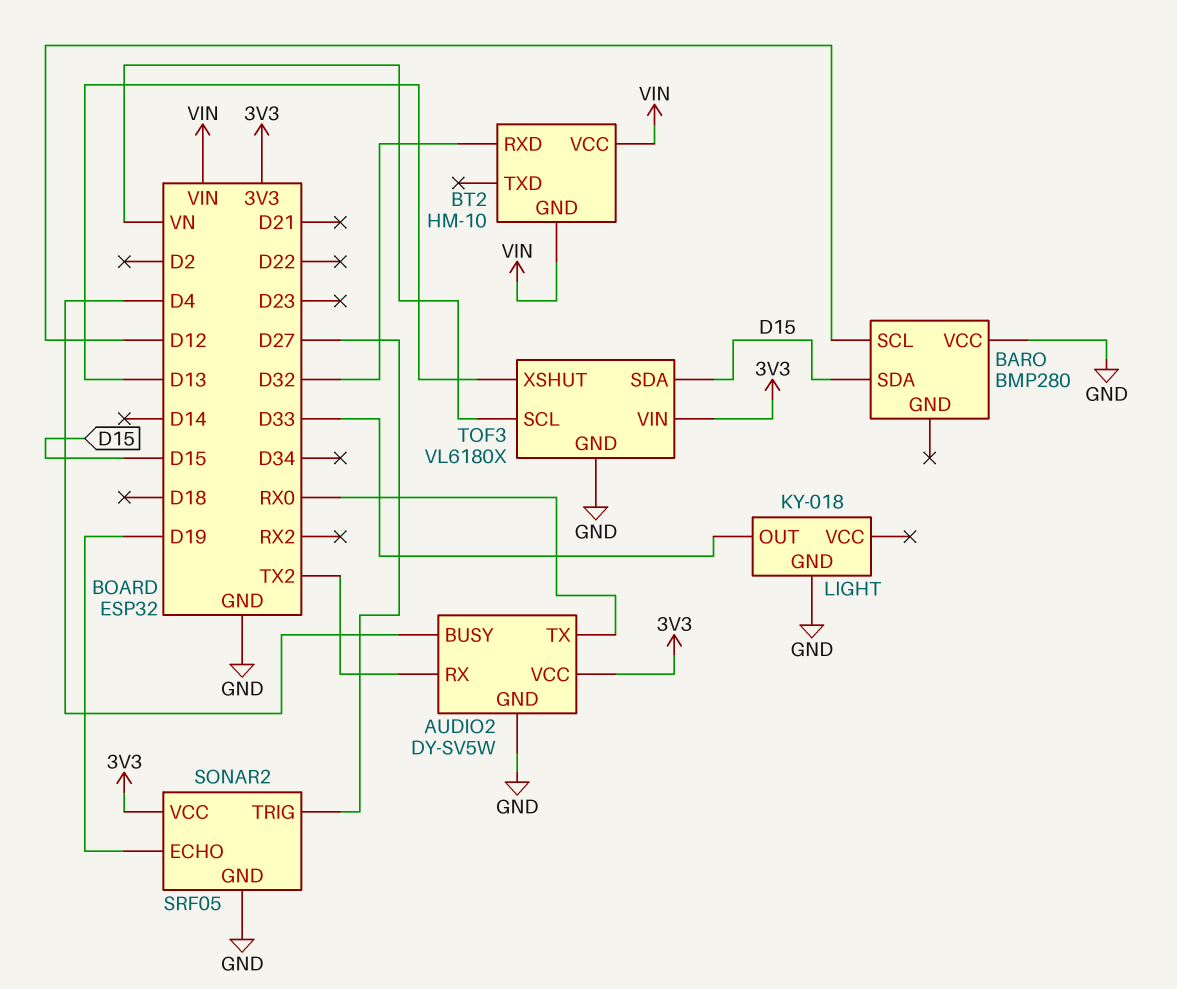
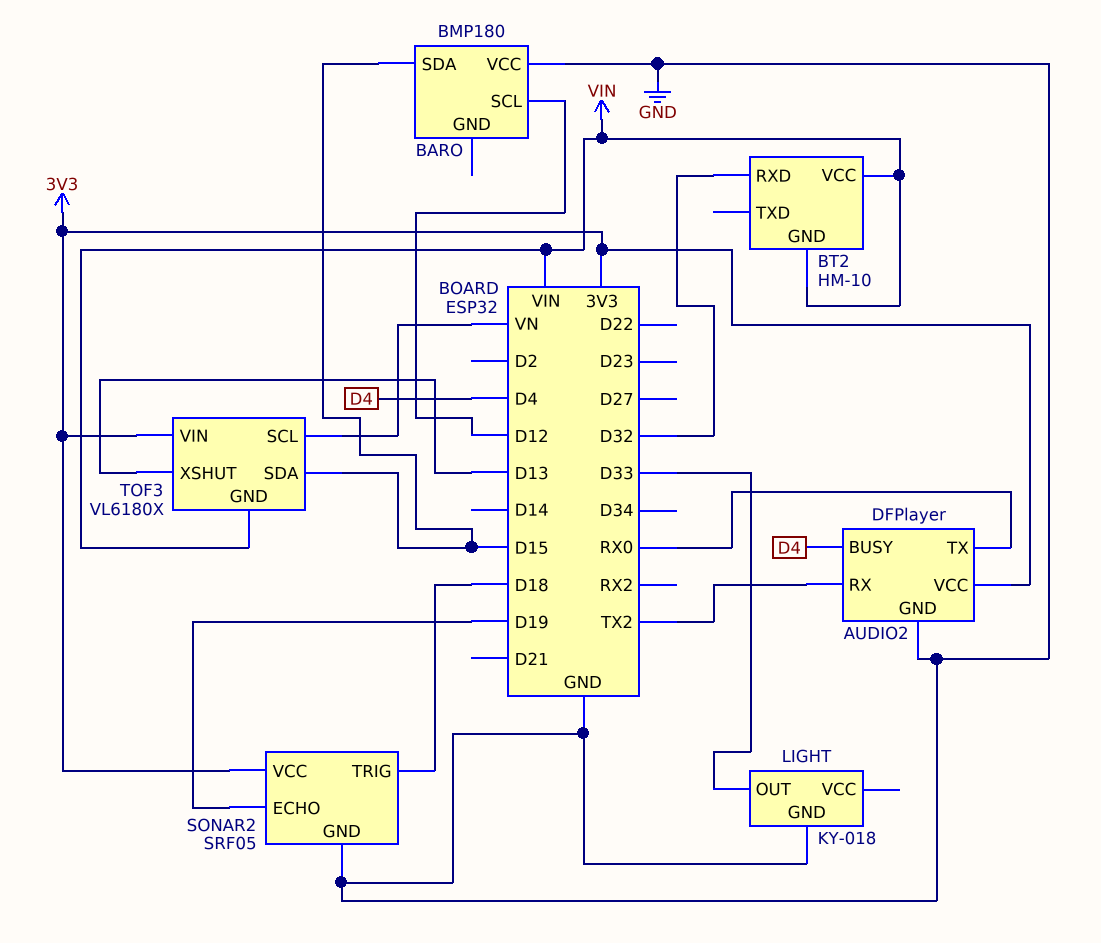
AUDIO2: DY-SV5W -> DFPlayer
BARO: BMP280 -> BMP180
SONAR2 pin TRIG: D27 -> D18
TOF3 pin GND: GND -> VIN

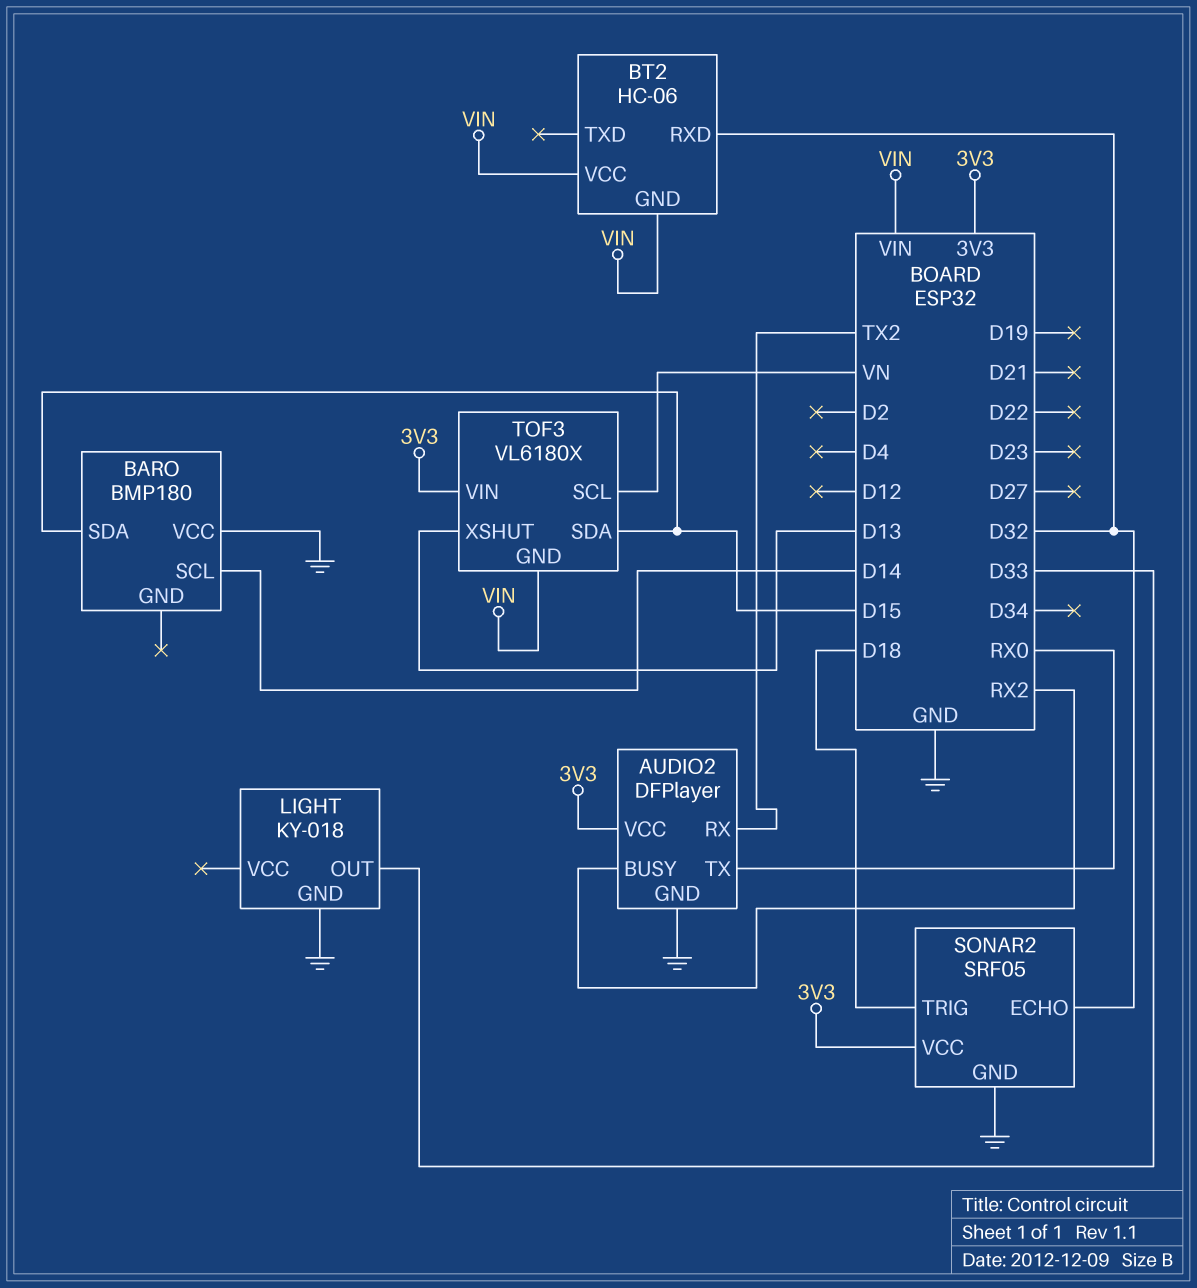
AUDIO2 pin BUSY: D4 -> RX2
BARO pin SCL: D12 -> D14
BT2: HM-10 -> HC-06
SONAR2 pin ECHO: D19 -> D32

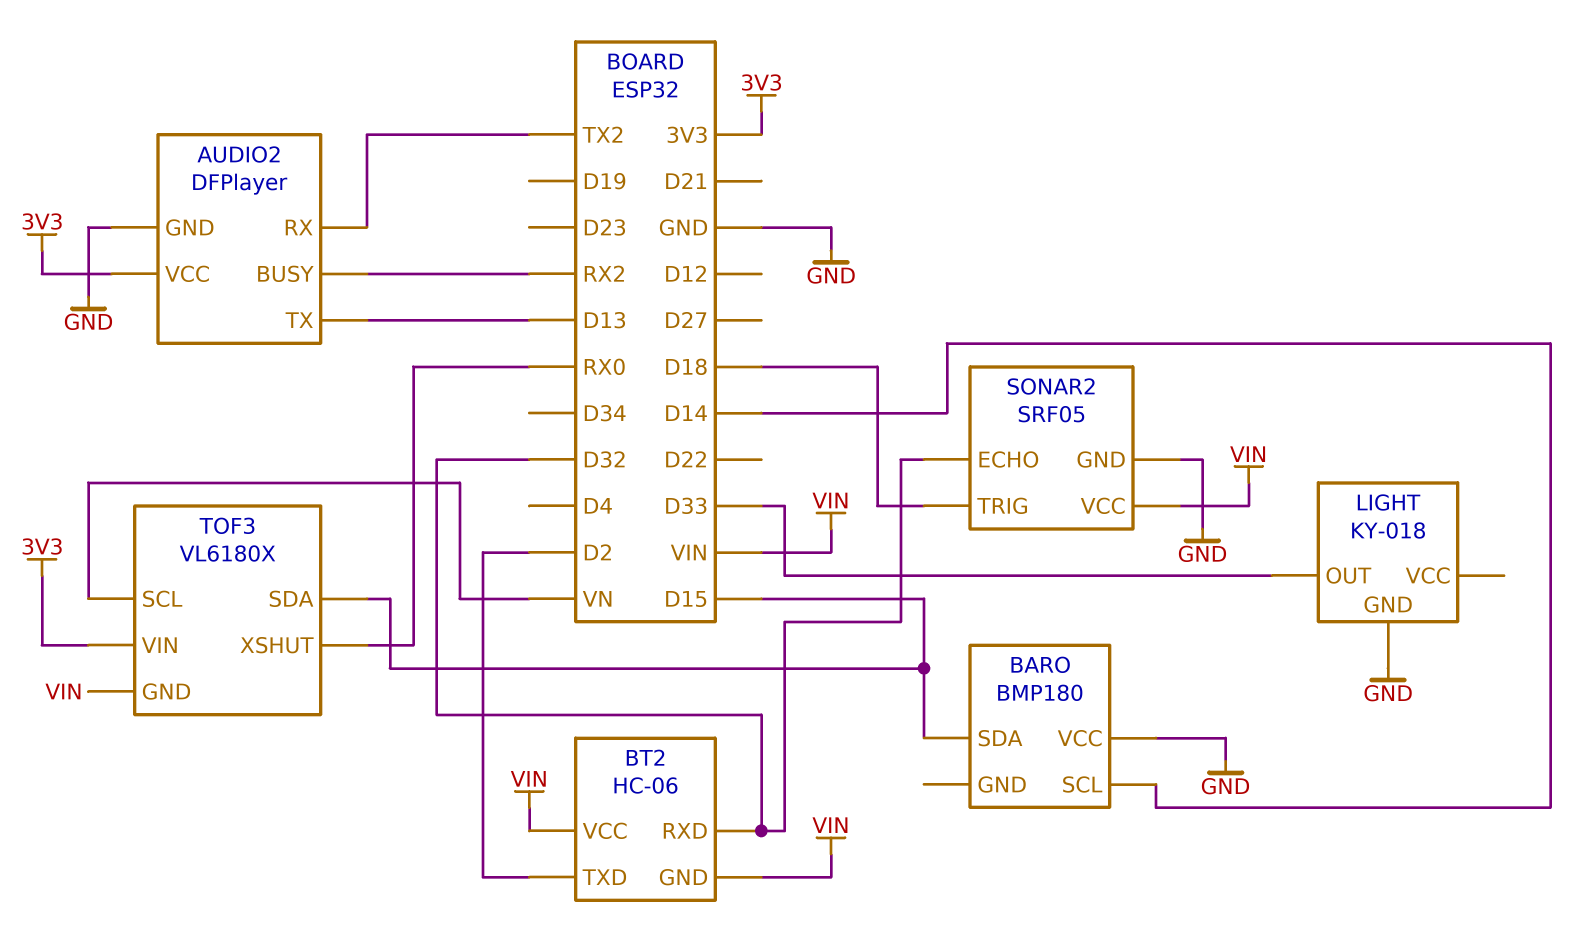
AUDIO2 pin TX: RX0 -> D13
BT2 pin TXD: none -> D2
SONAR2 pin VCC: 3V3 -> VIN
TOF3 pin XSHUT: D13 -> RX0

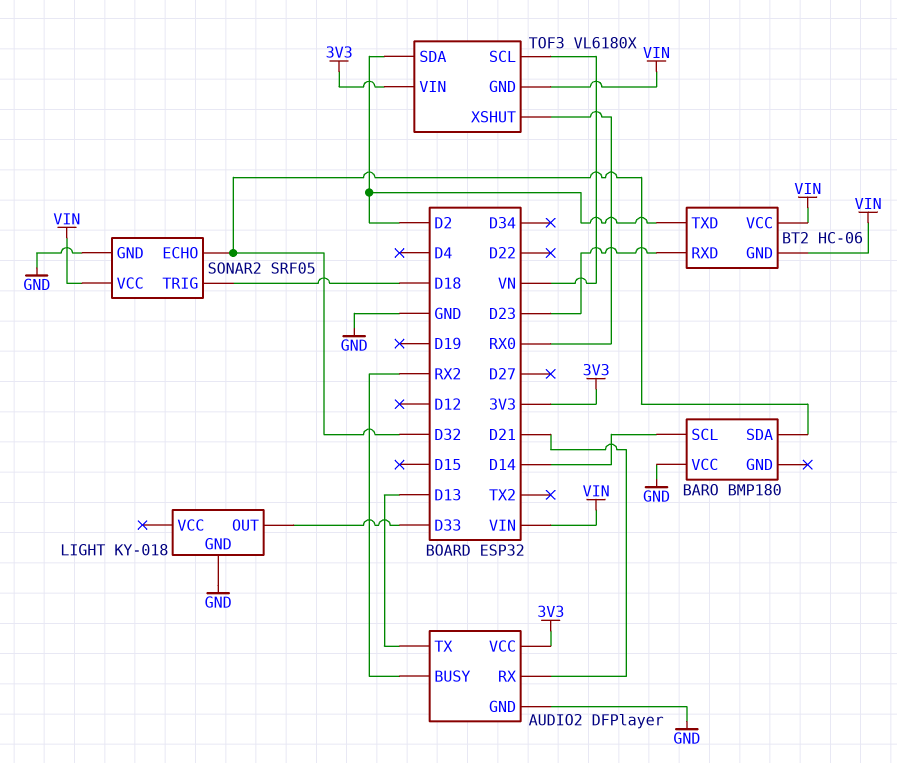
AUDIO2 pin RX: TX2 -> D21
BARO pin SDA: D15 -> D32
BT2 pin RXD: D32 -> D23
TOF3 pin SDA: D15 -> D2

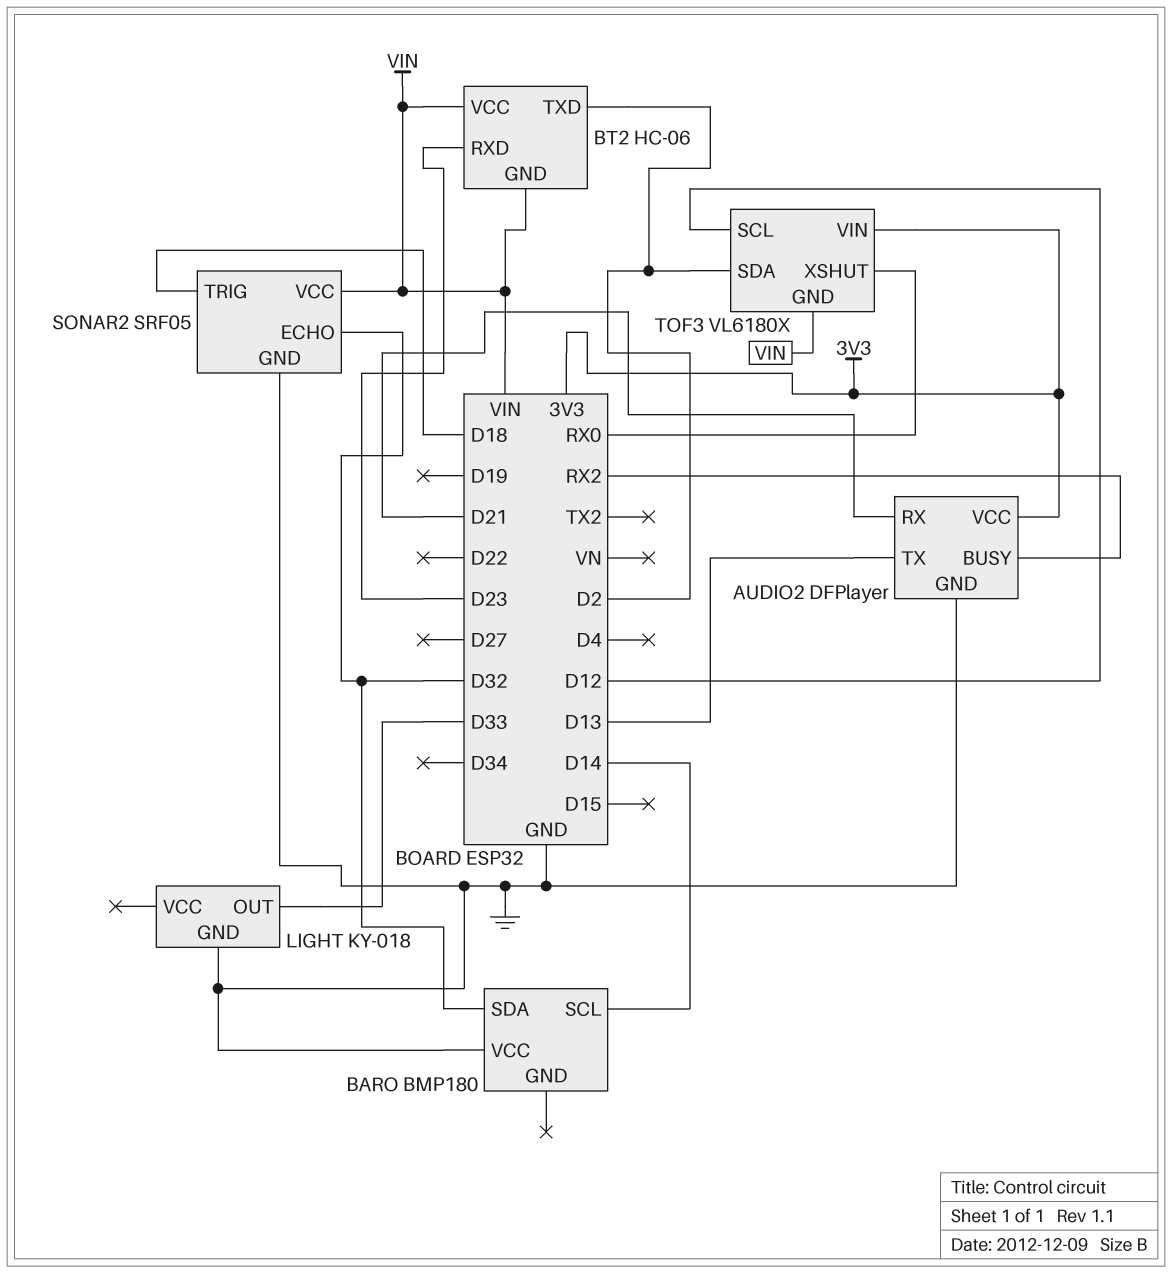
TOF3 pin SCL: VN -> D12

